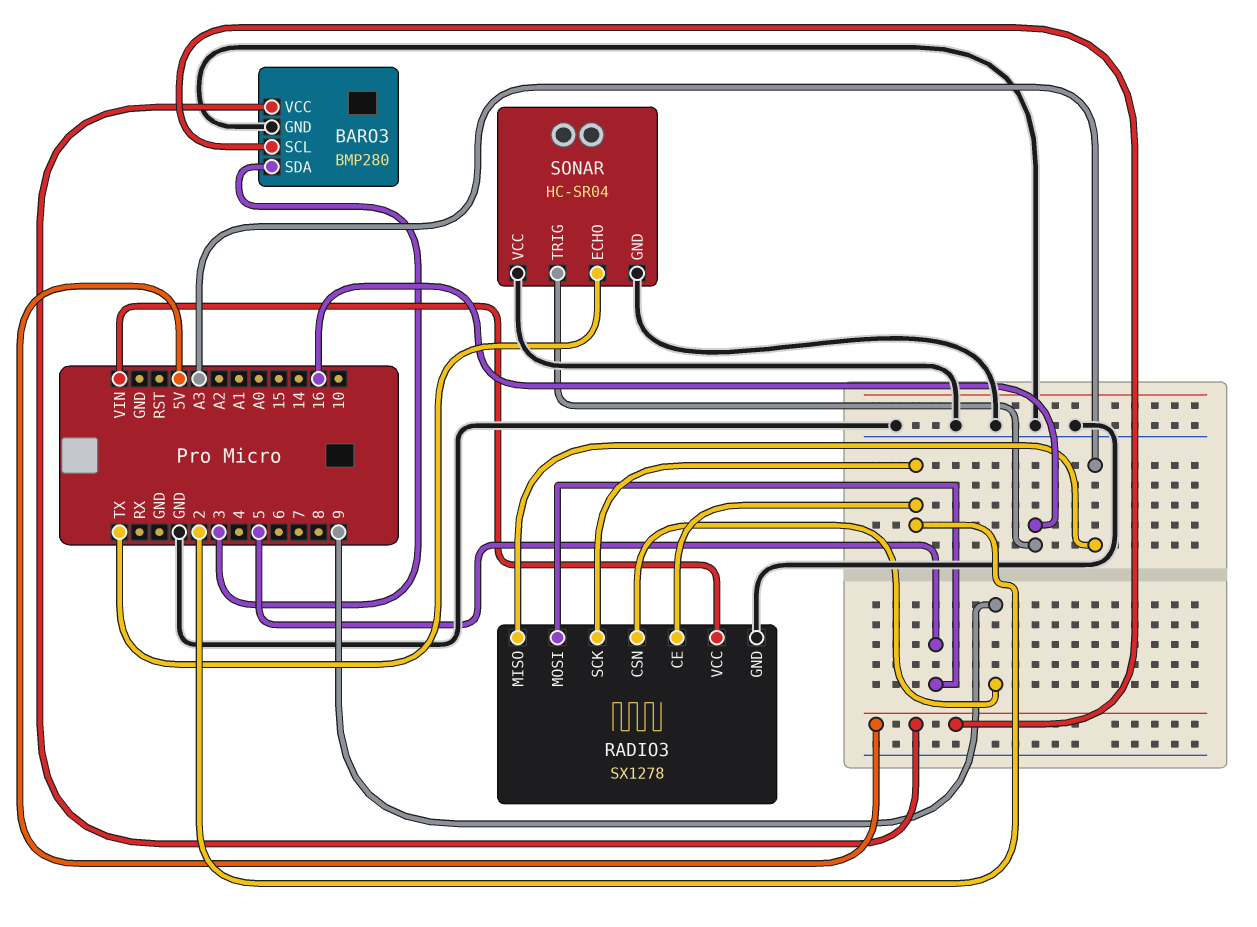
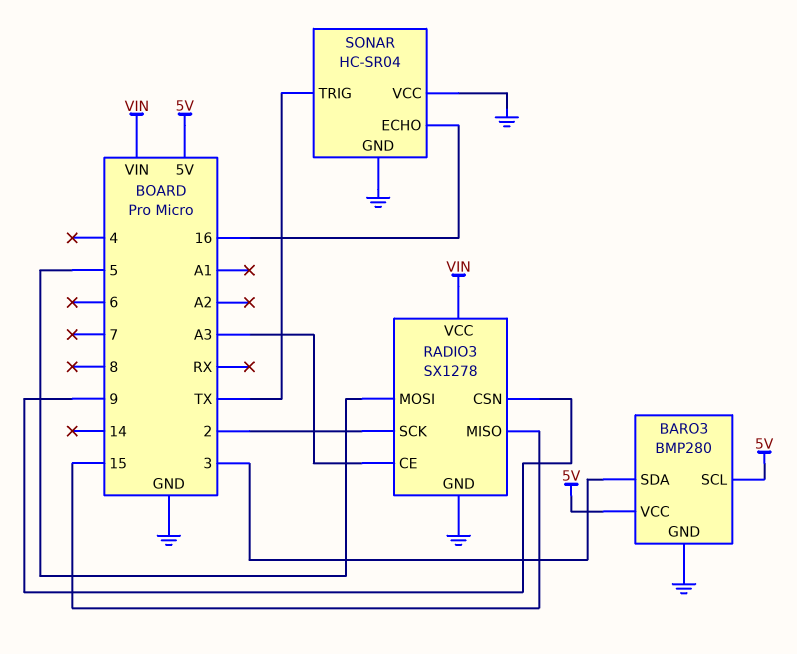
RADIO3 pin CE: 2 -> A3
RADIO3 pin MISO: A3 -> 15
SONAR pin ECHO: TX -> 16
SONAR pin TRIG: 16 -> TX

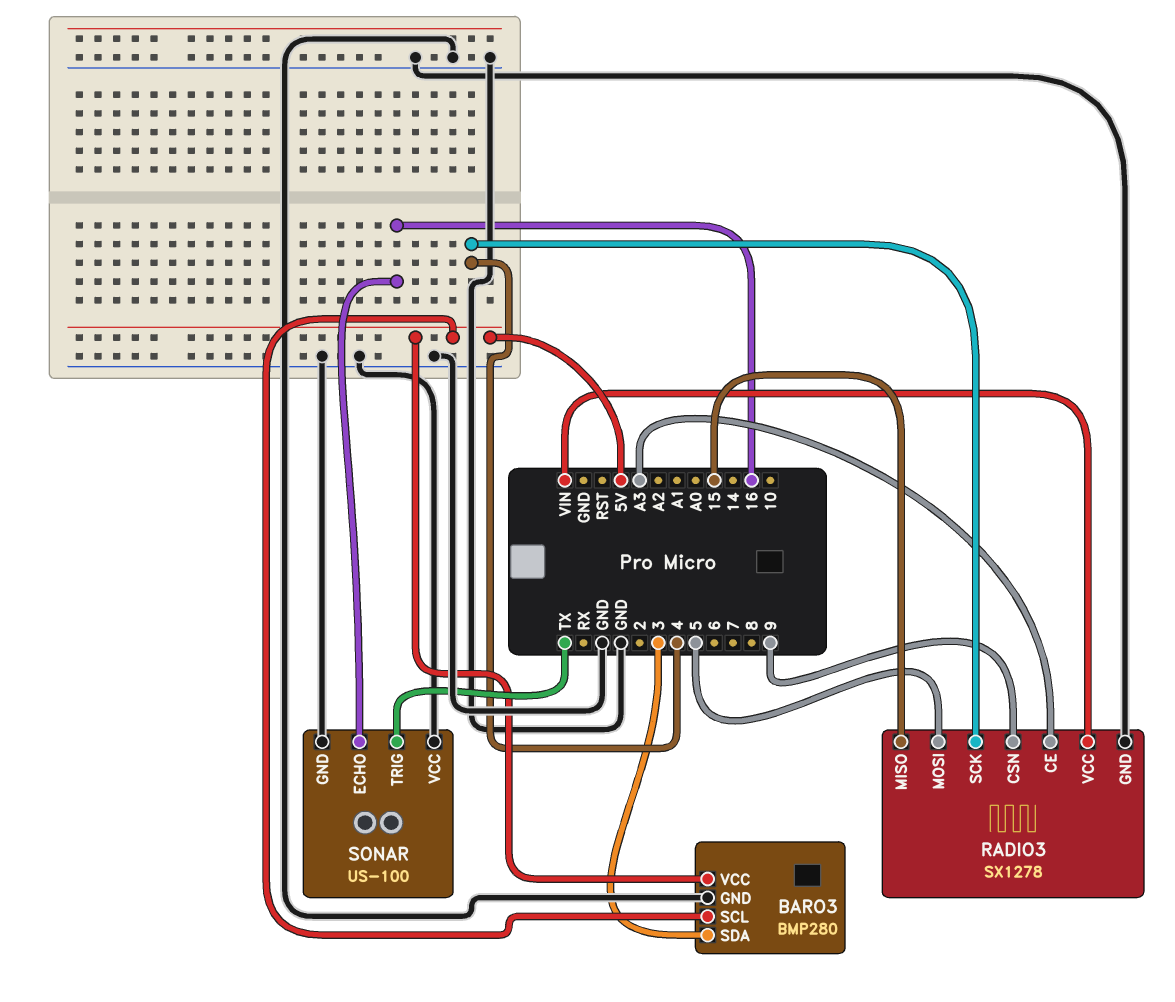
RADIO3 pin SCK: 2 -> 4
SONAR: HC-SR04 -> US-100

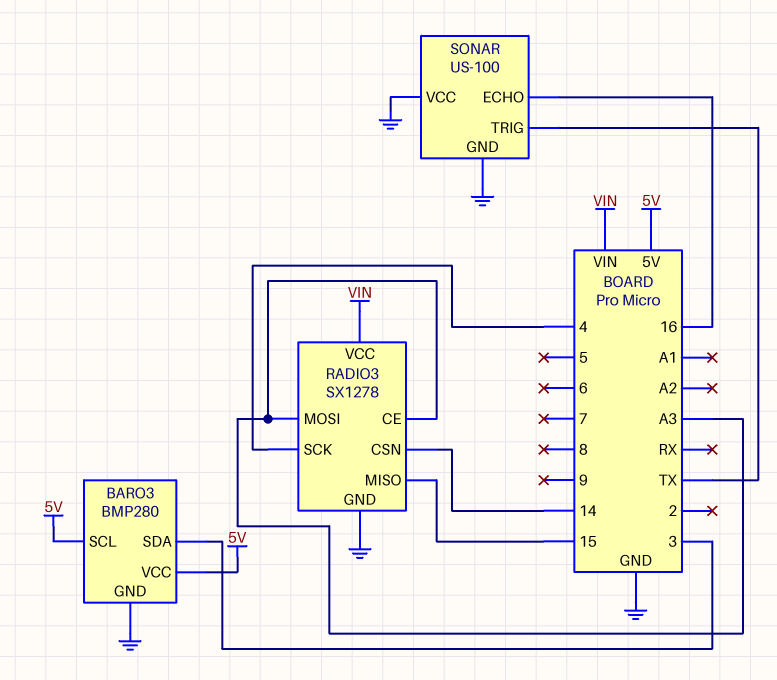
RADIO3 pin CSN: 9 -> 14
RADIO3 pin MOSI: 5 -> A3

